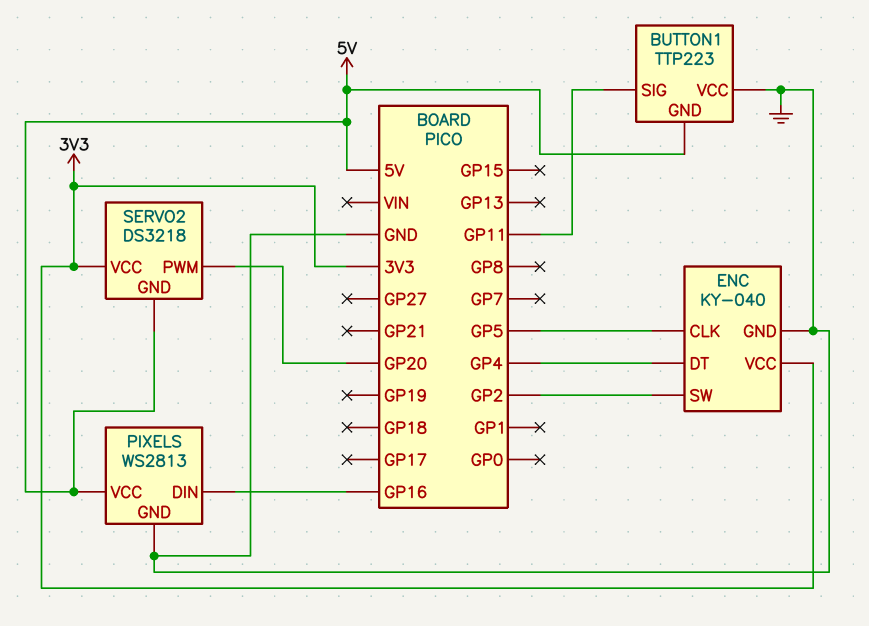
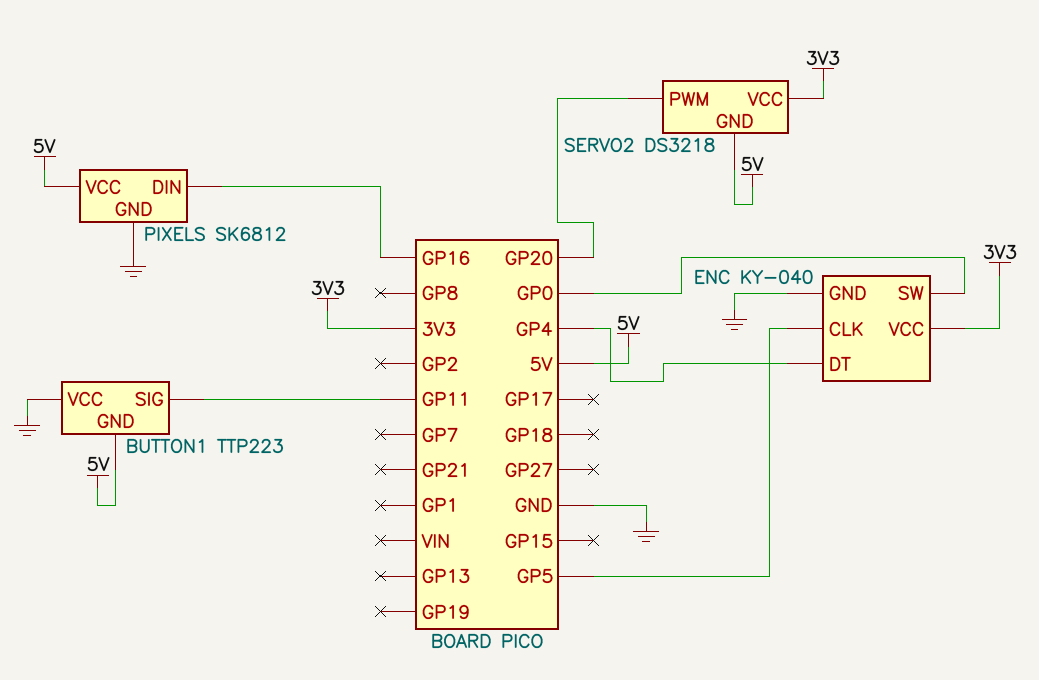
ENC pin SW: GP2 -> GP0
PIXELS: WS2813 -> SK6812

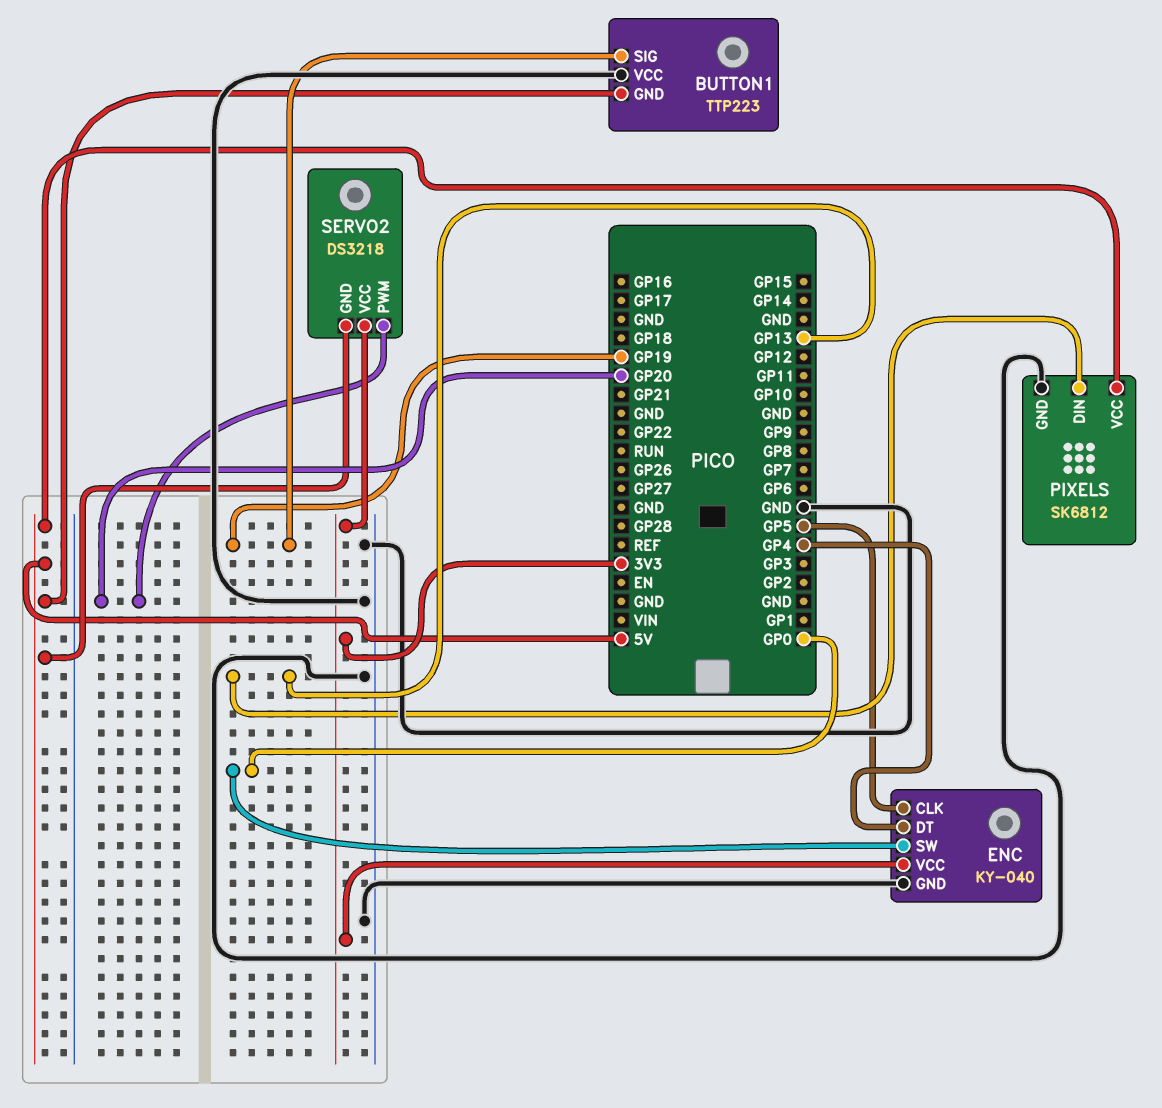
BUTTON1 pin SIG: GP11 -> GP19
PIXELS pin DIN: GP16 -> GP13

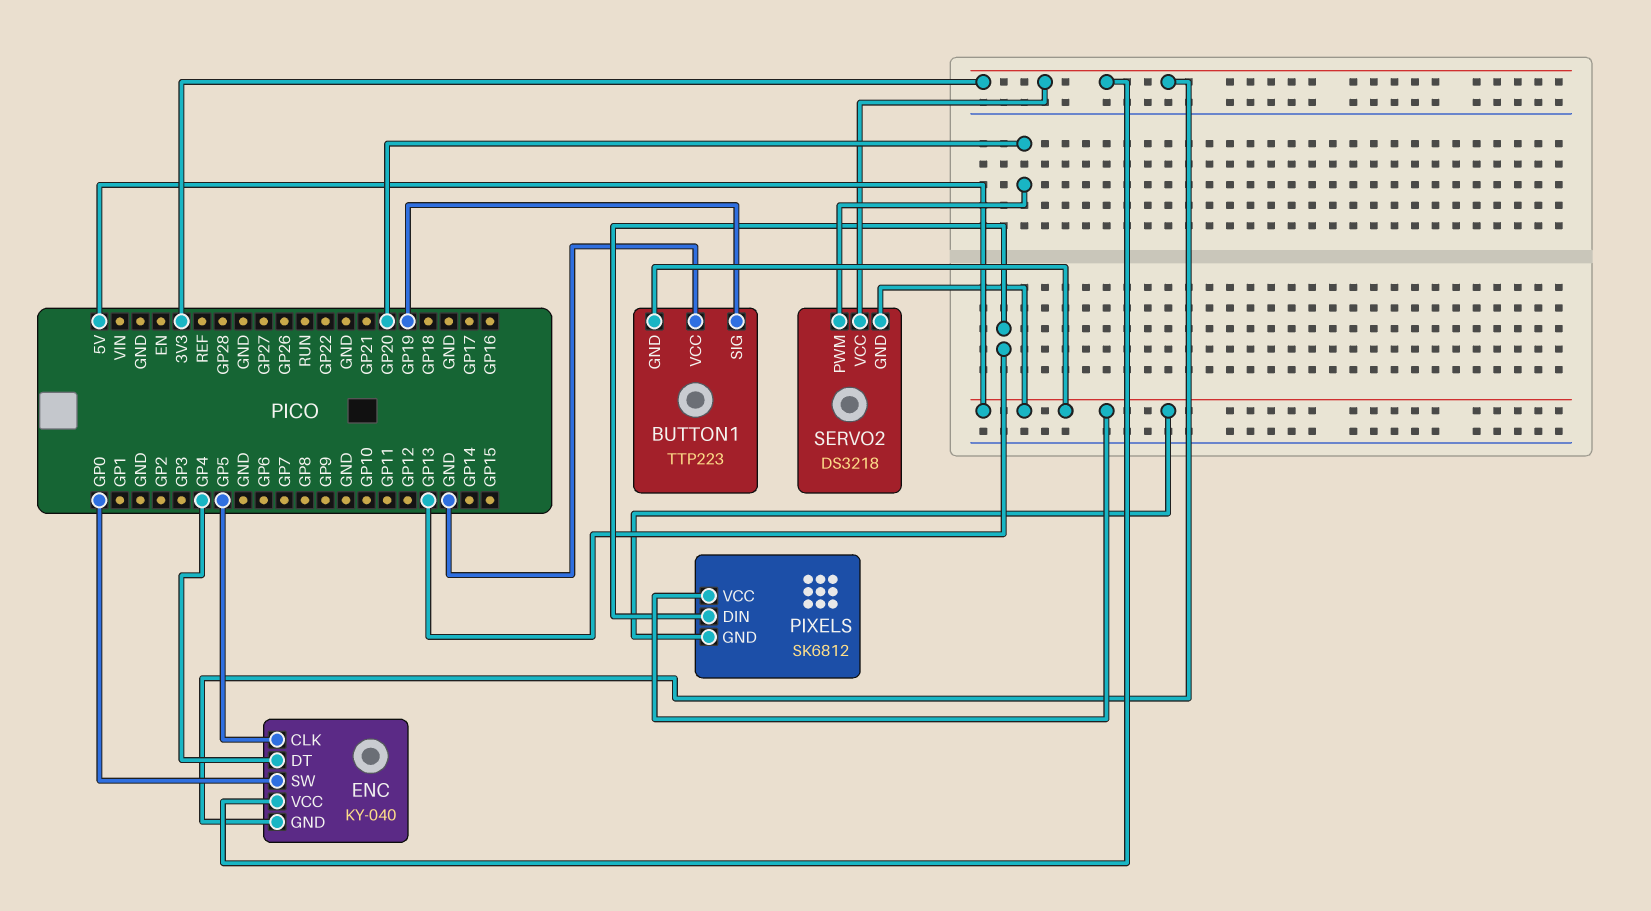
ENC pin GND: GND -> 3V3
PIXELS pin GND: GND -> 5V

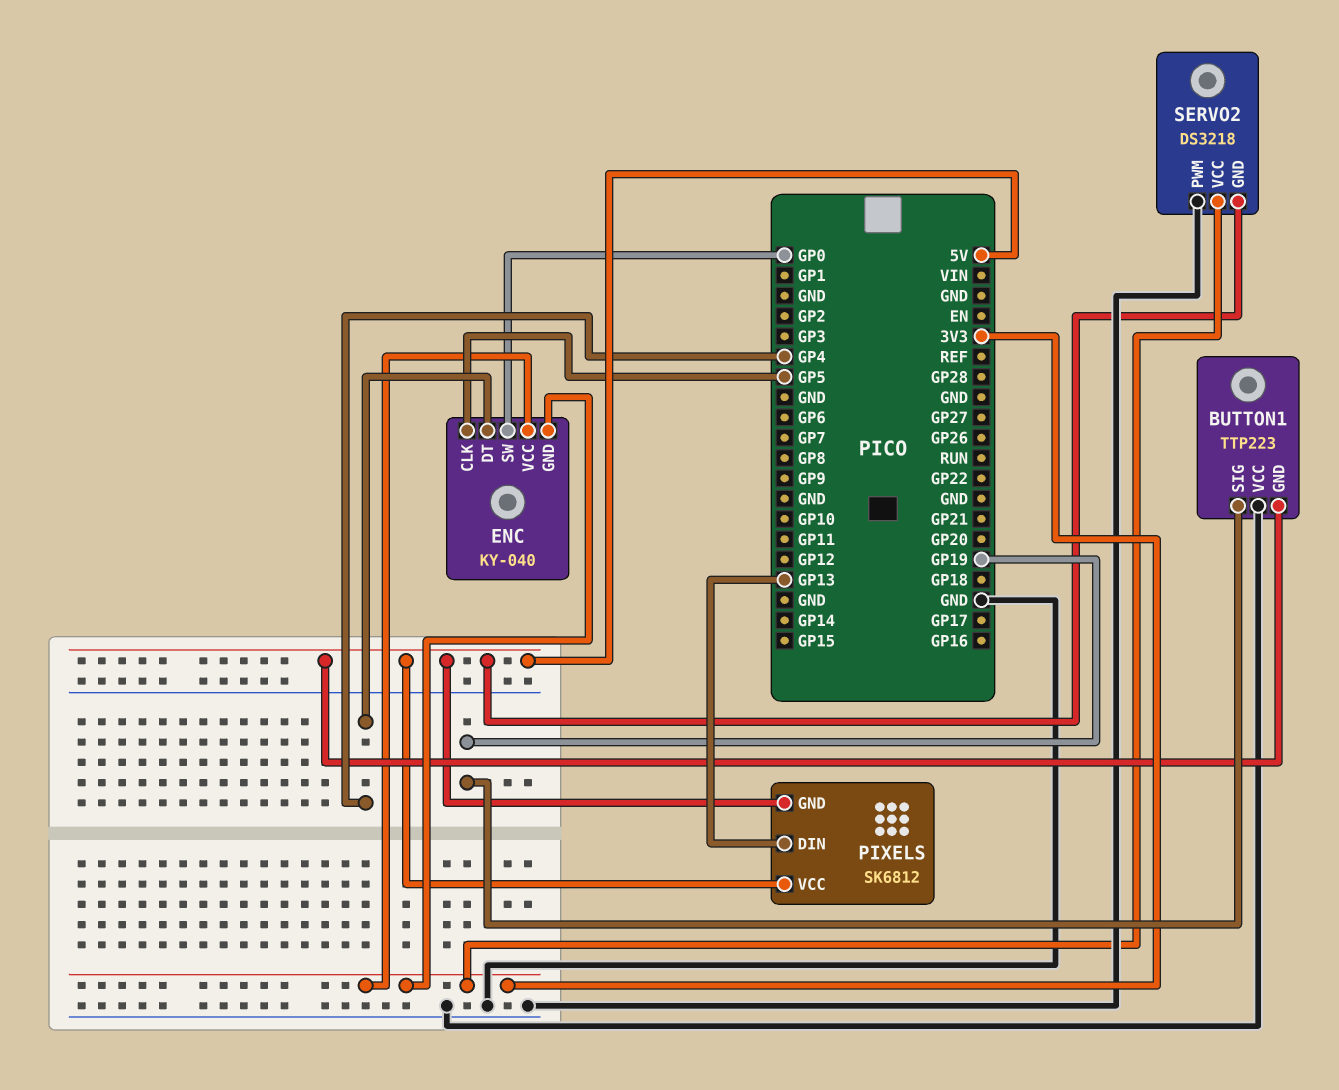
SERVO2 pin PWM: GP20 -> GND

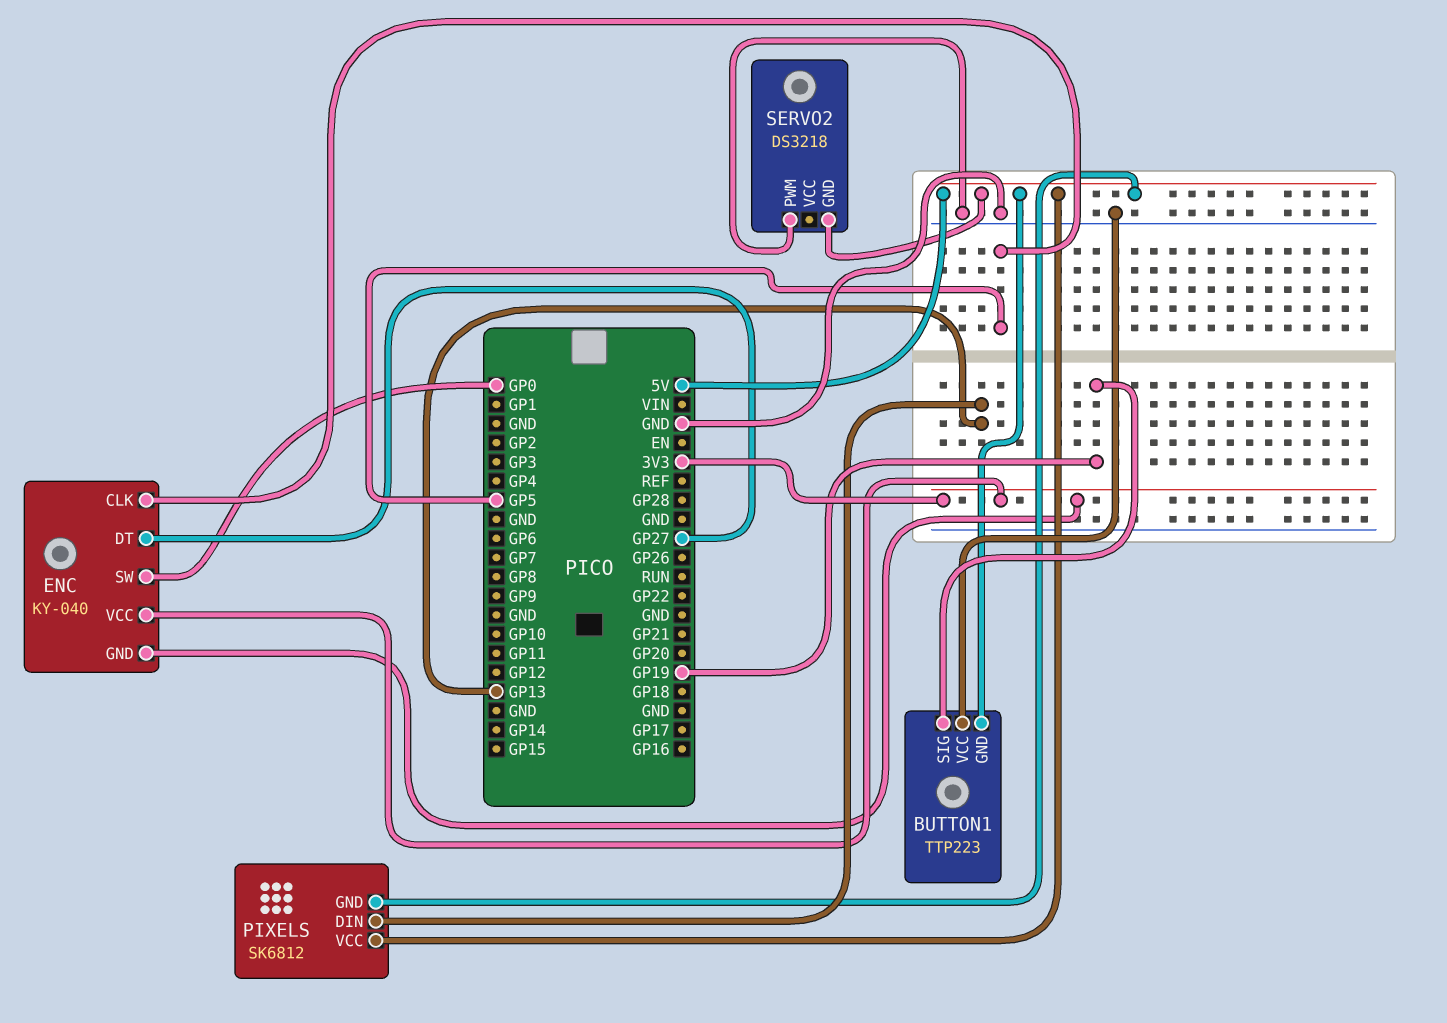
ENC pin DT: GP4 -> GP27
SERVO2 pin VCC: 3V3 -> none

